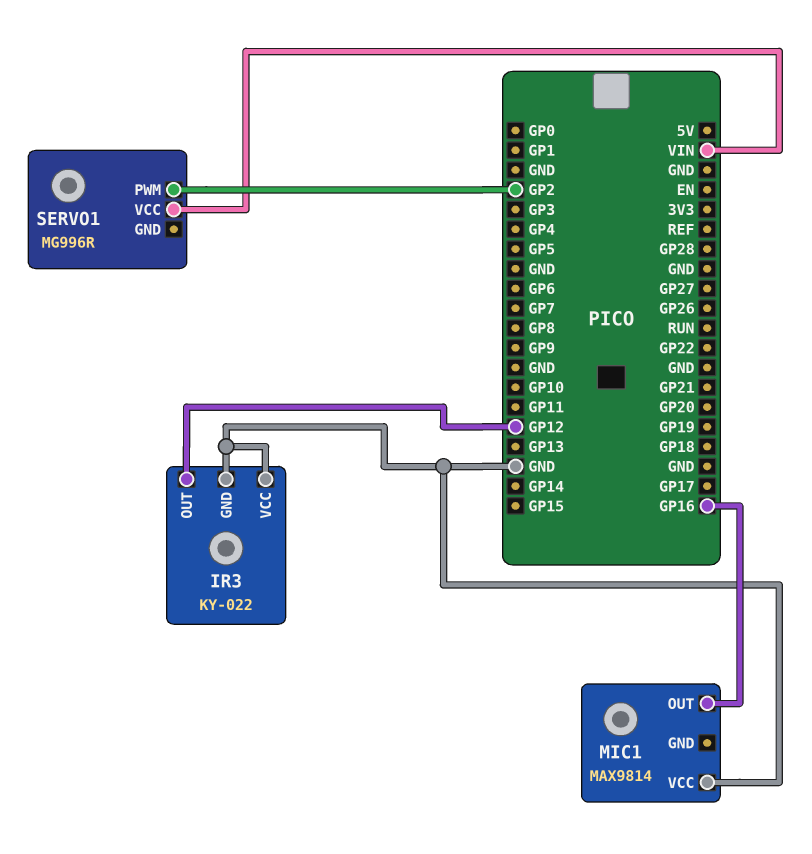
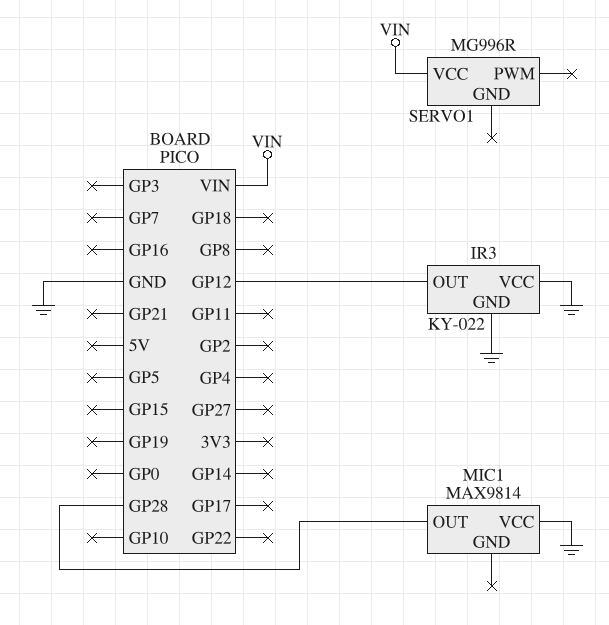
MIC1 pin OUT: GP16 -> GP28
SERVO1 pin PWM: GP2 -> none

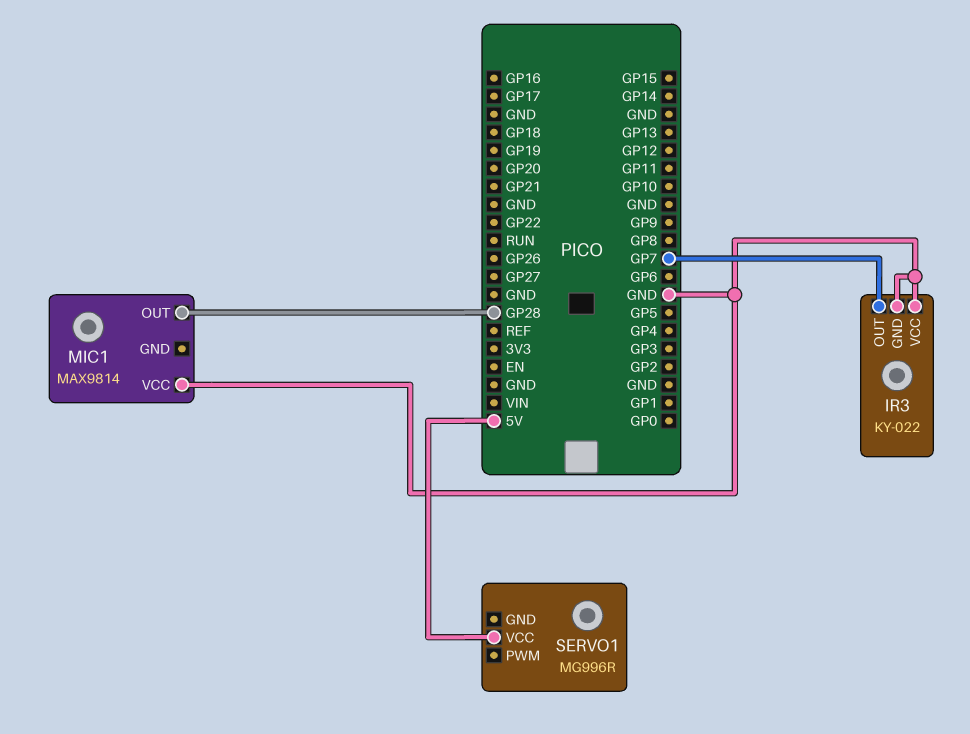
IR3 pin OUT: GP12 -> GP7
SERVO1 pin VCC: VIN -> 5V

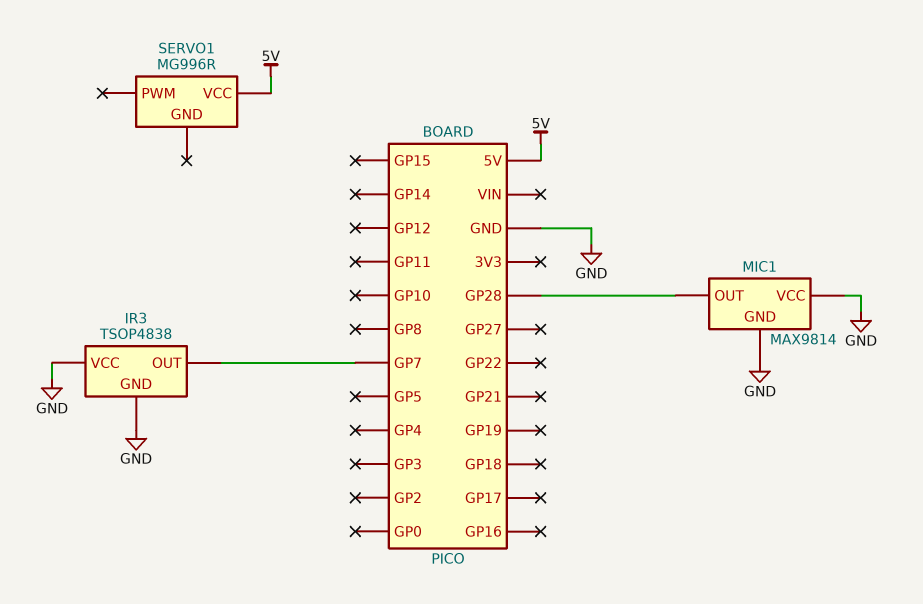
IR3: KY-022 -> TSOP4838
MIC1 pin GND: none -> GND

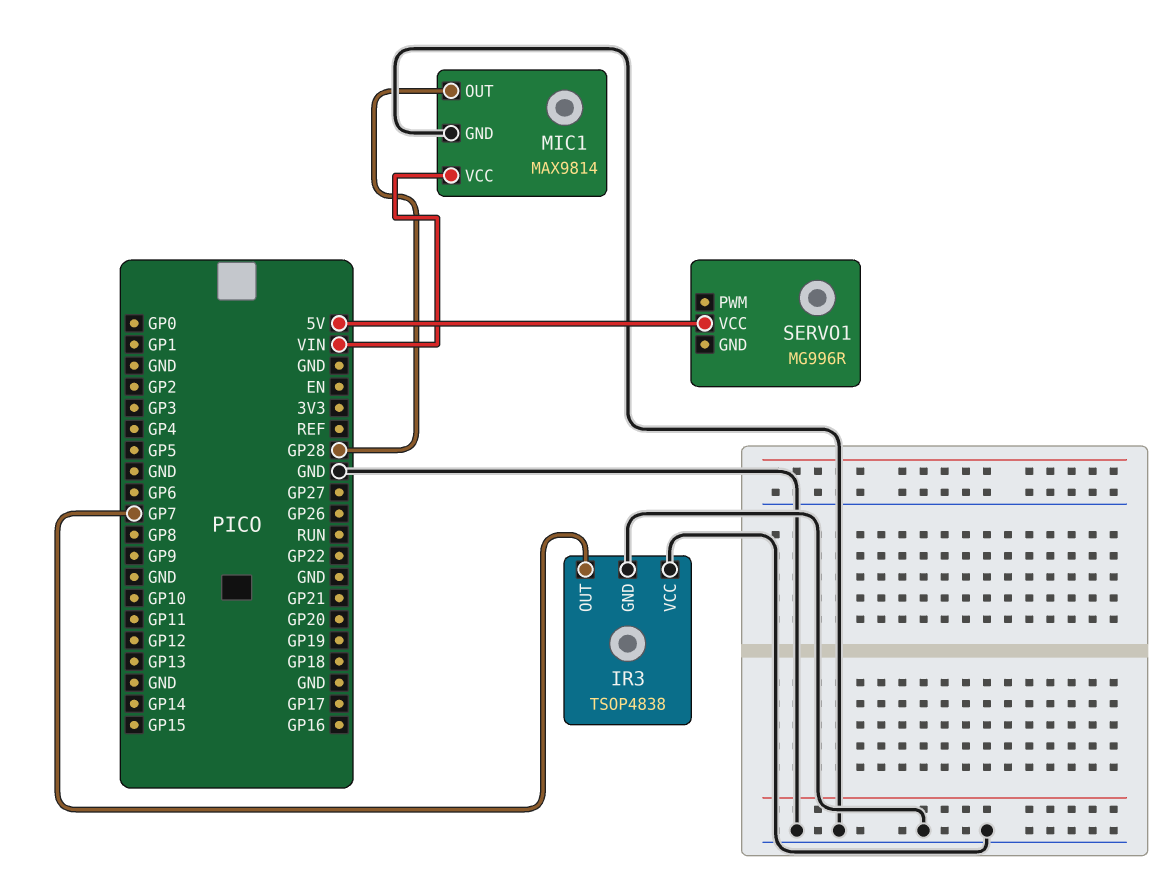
MIC1 pin VCC: GND -> VIN

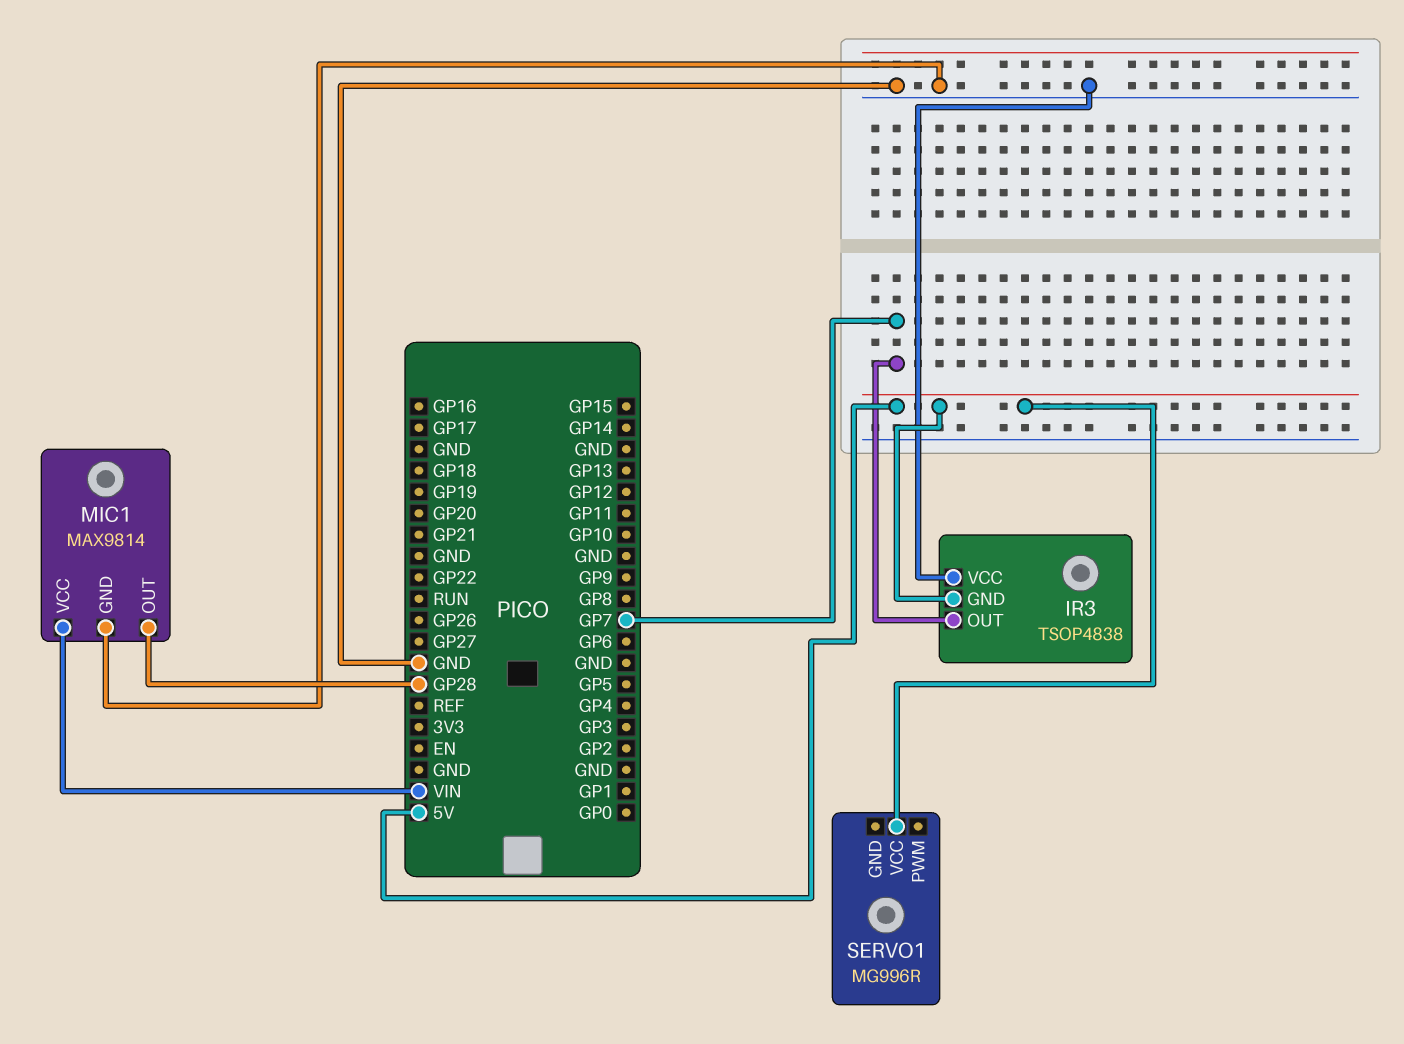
IR3 pin GND: GND -> 5V

